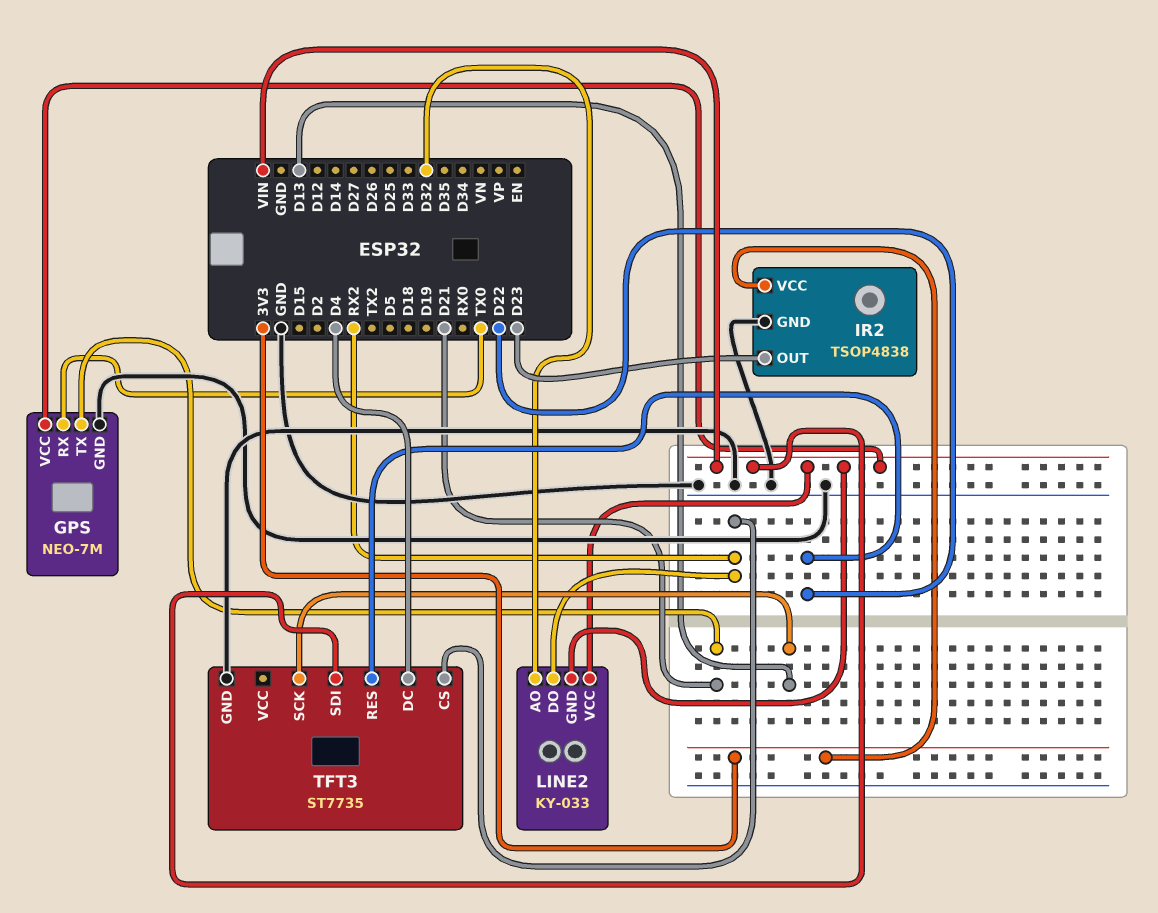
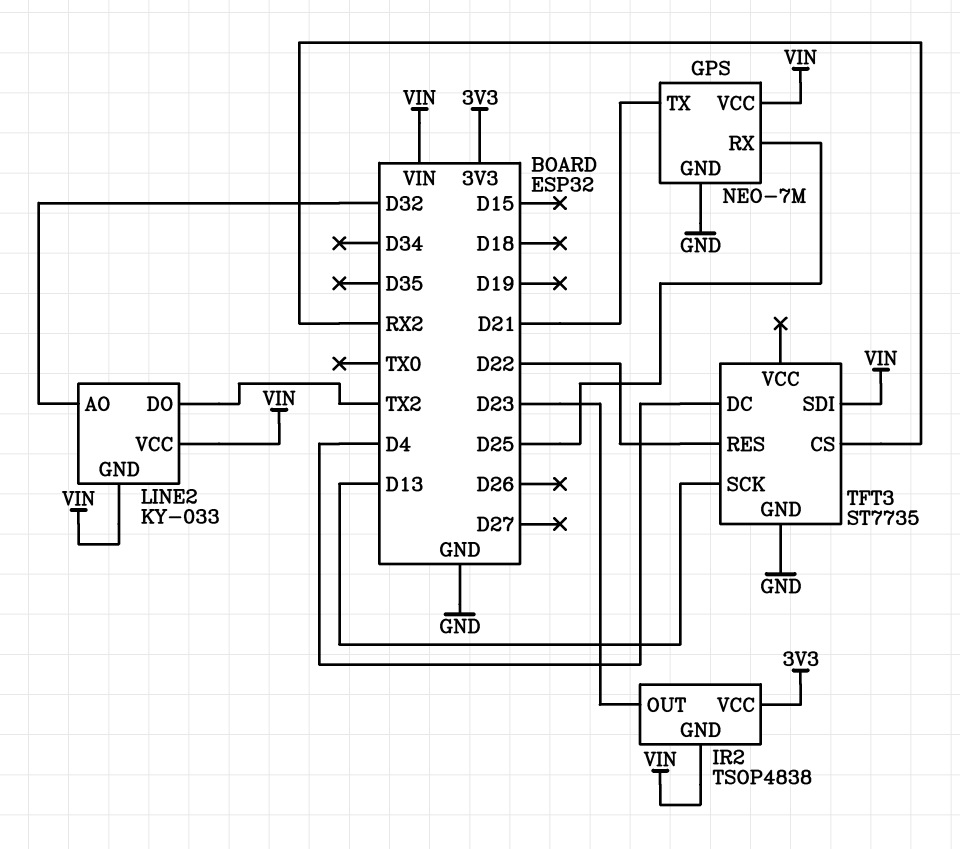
GPS pin RX: TX0 -> D25
IR2 pin GND: GND -> VIN
LINE2 pin DO: RX2 -> TX2

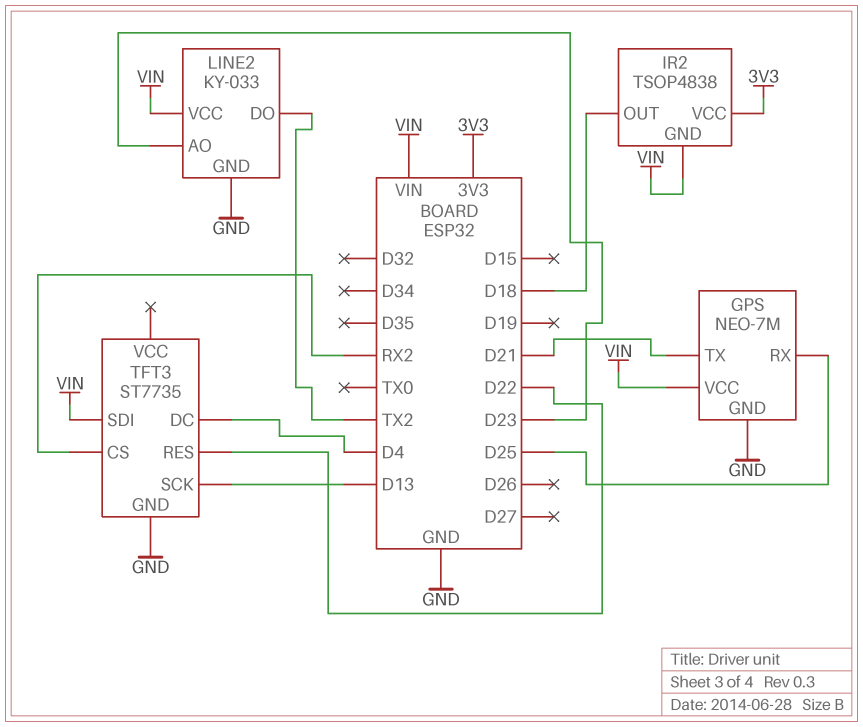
IR2 pin OUT: D23 -> D18
LINE2 pin AO: D32 -> D23
LINE2 pin GND: VIN -> GND

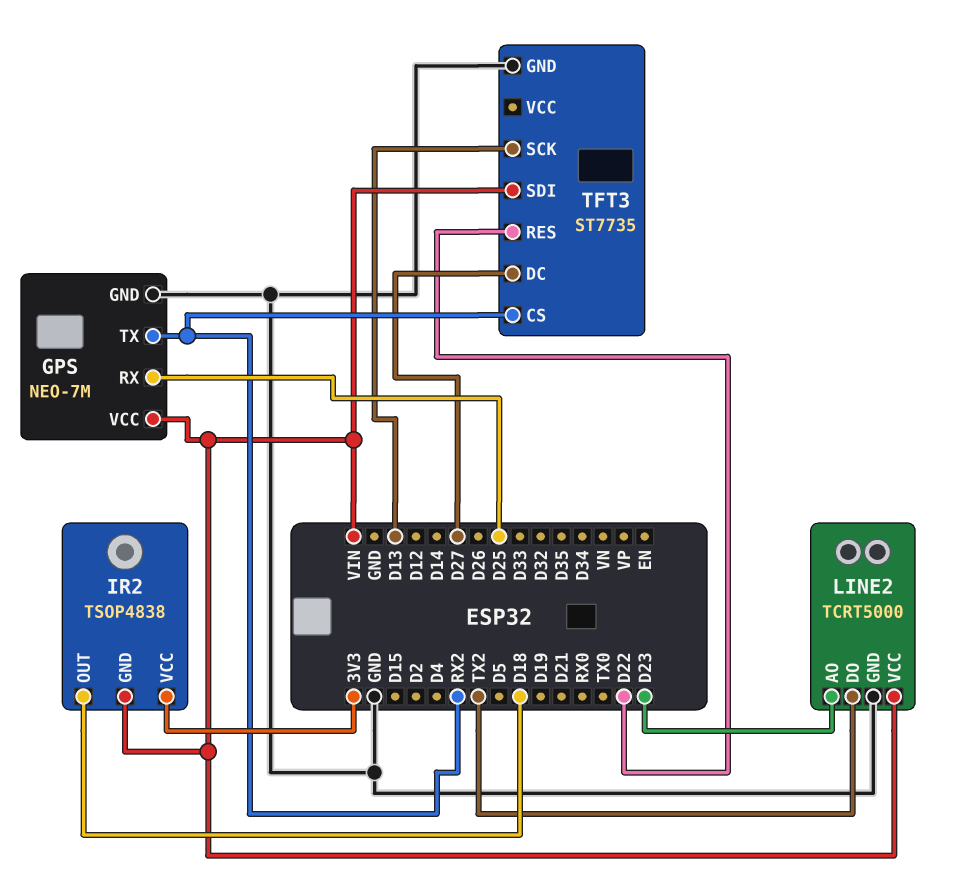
GPS pin TX: D21 -> RX2
LINE2: KY-033 -> TCRT5000
TFT3 pin DC: D4 -> D27

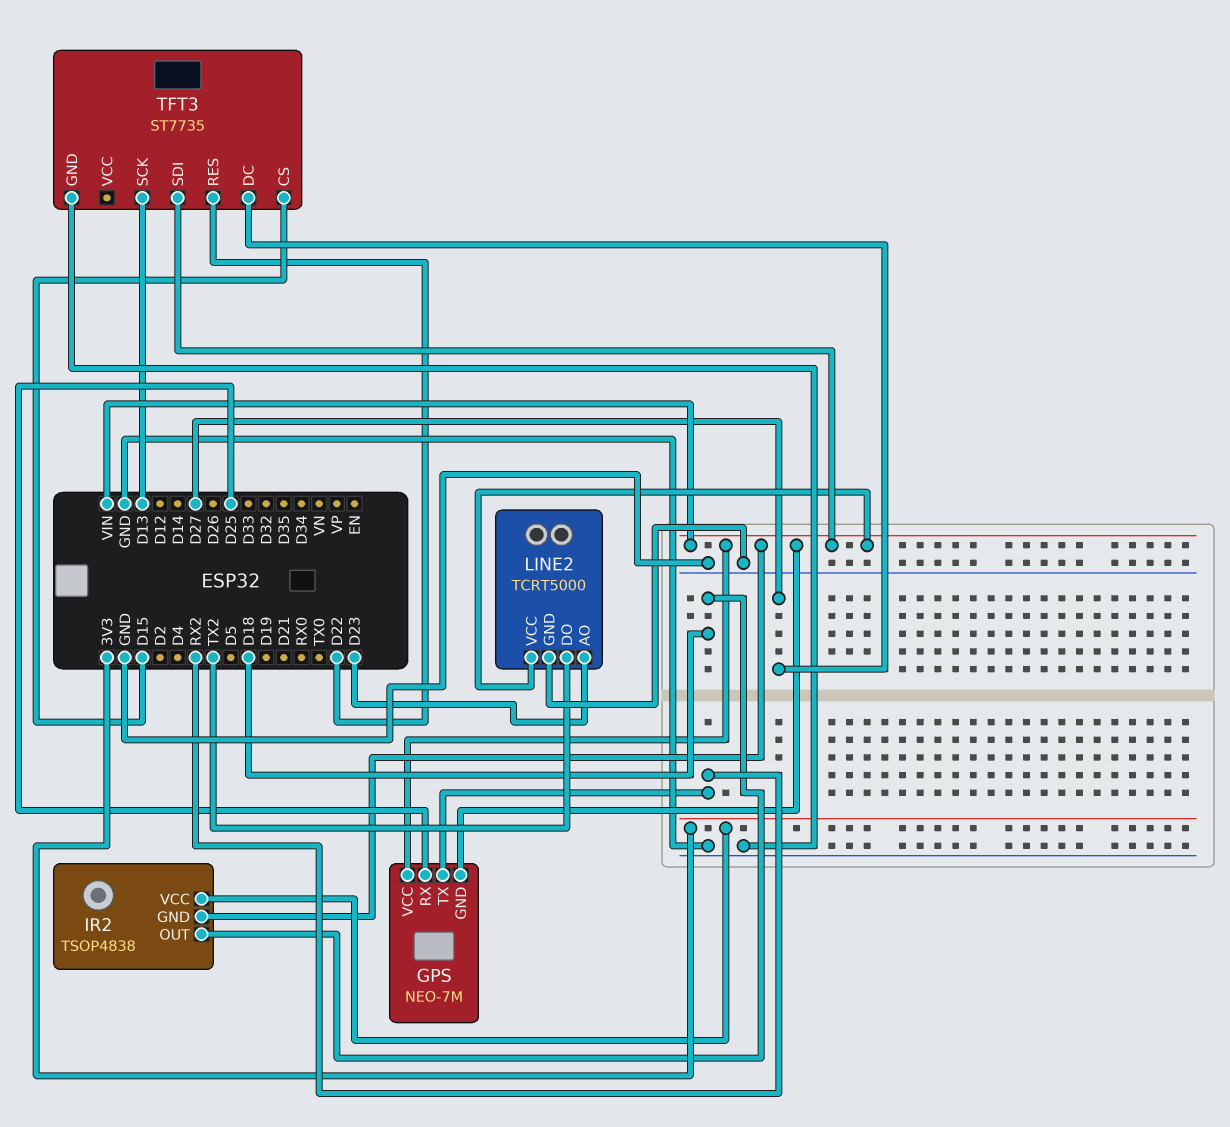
GPS pin GND: GND -> VIN
TFT3 pin CS: RX2 -> D15

